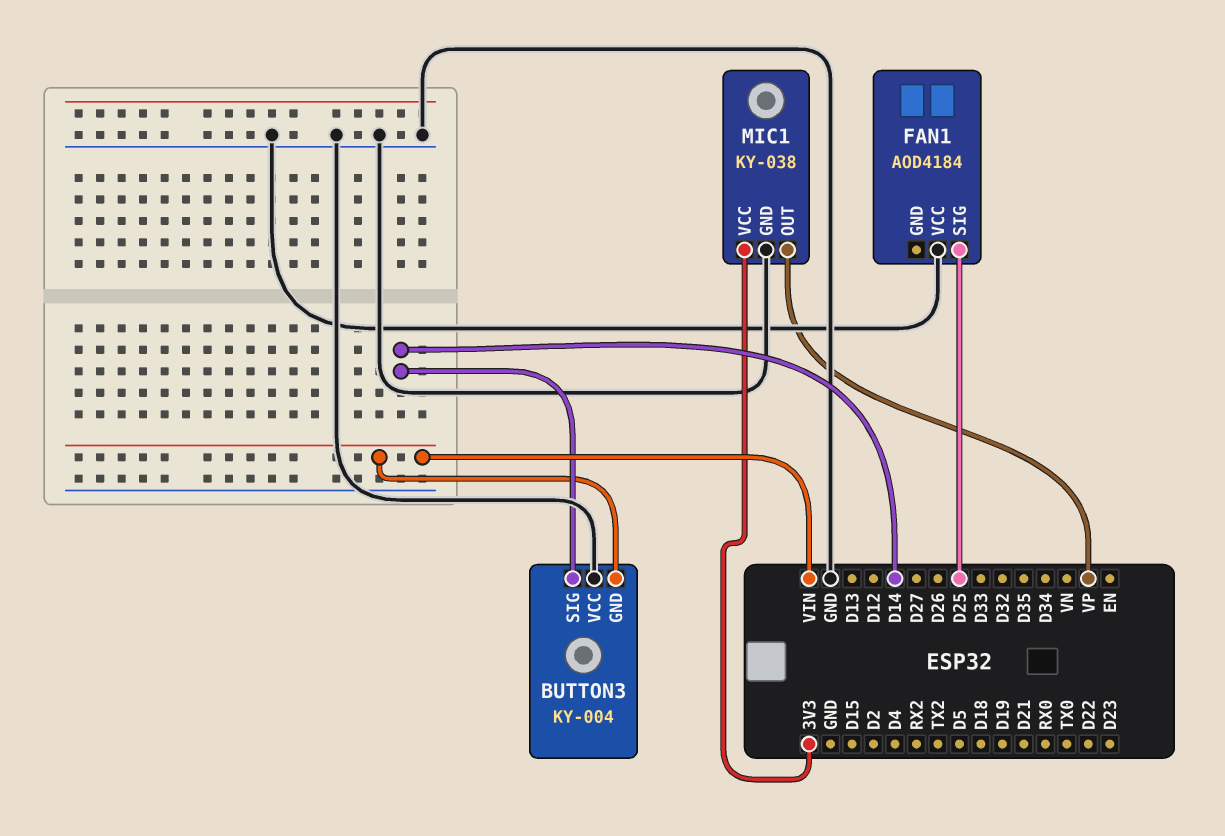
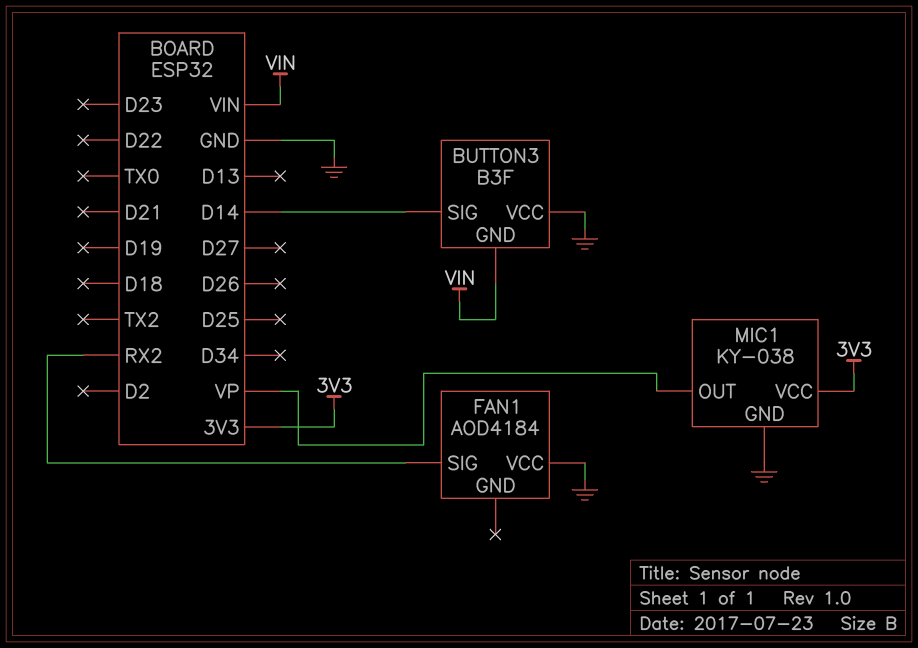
BUTTON3: KY-004 -> B3F
FAN1 pin SIG: D25 -> RX2

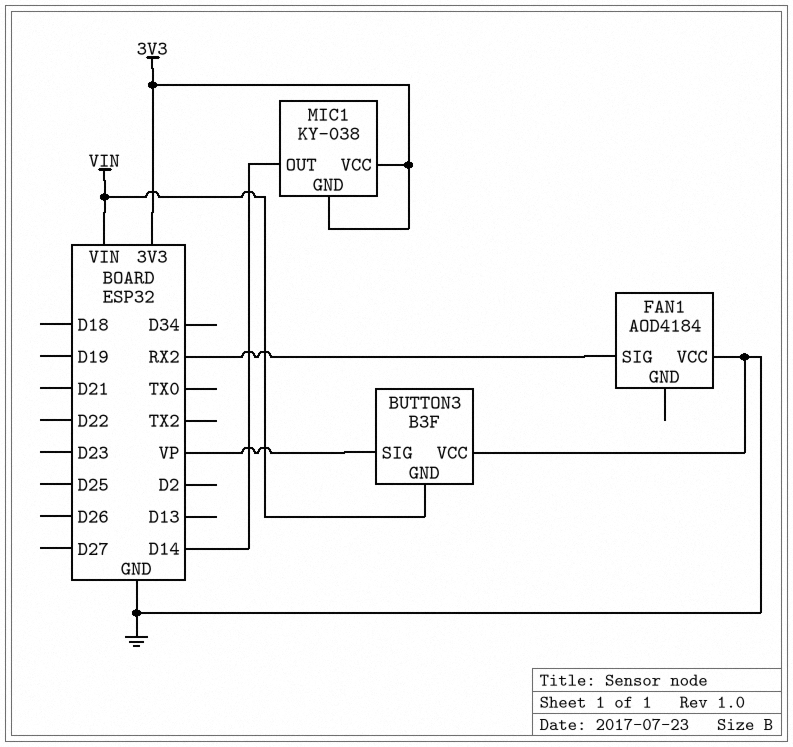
BUTTON3 pin SIG: D14 -> VP
MIC1 pin GND: GND -> 3V3
MIC1 pin OUT: VP -> D14

